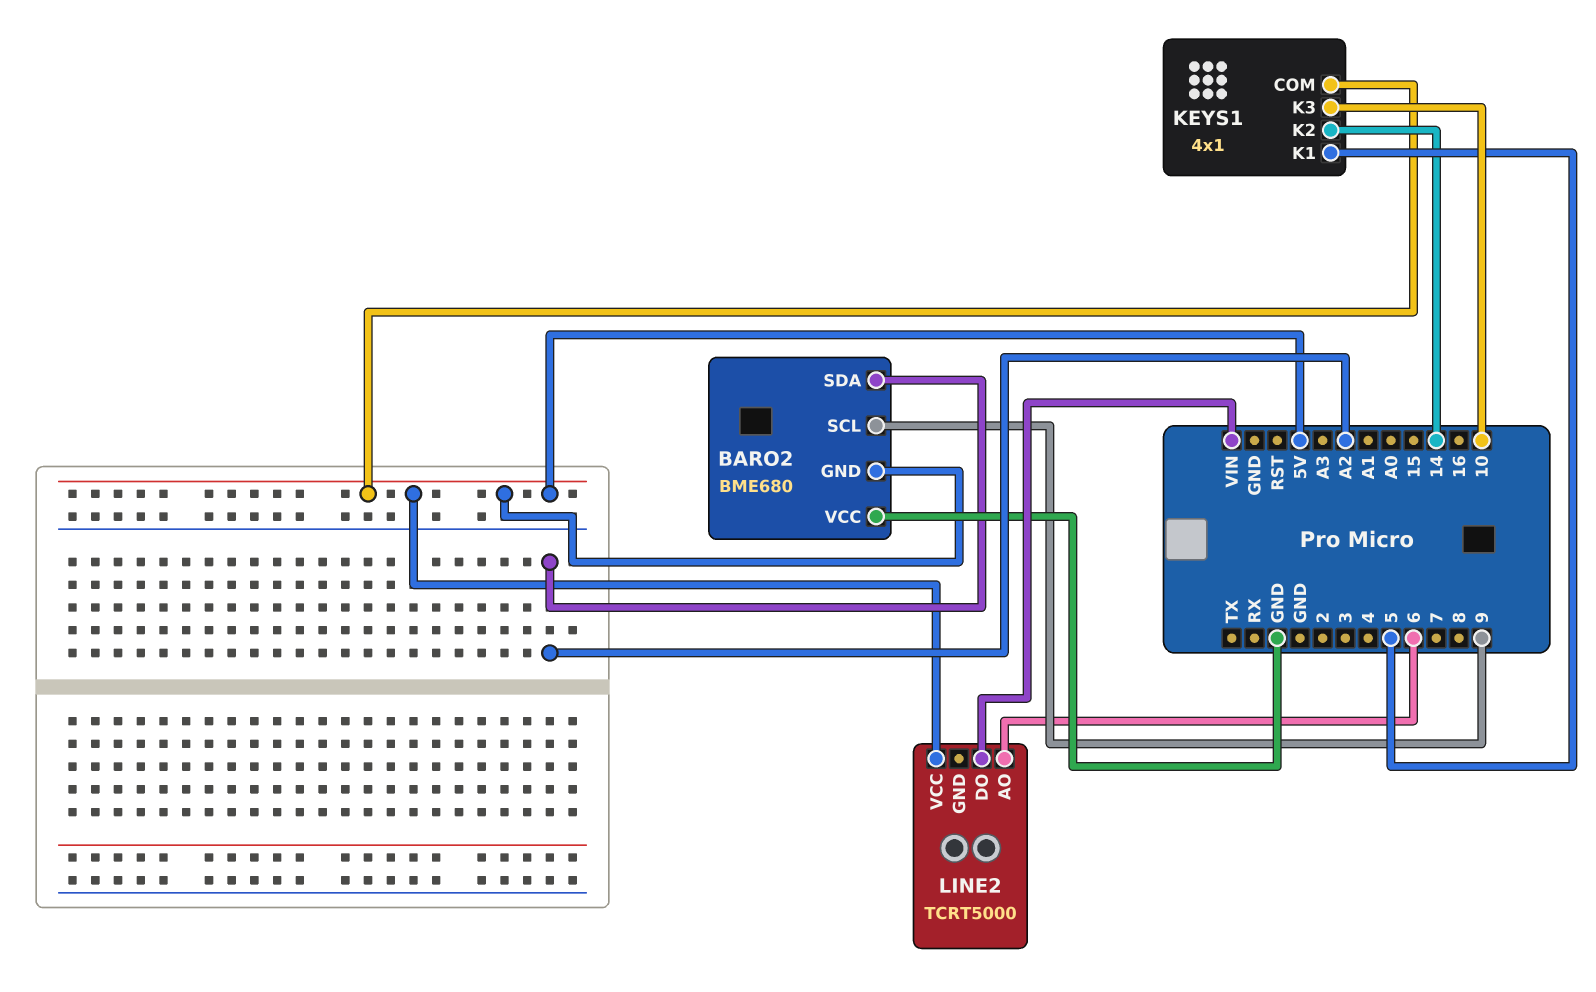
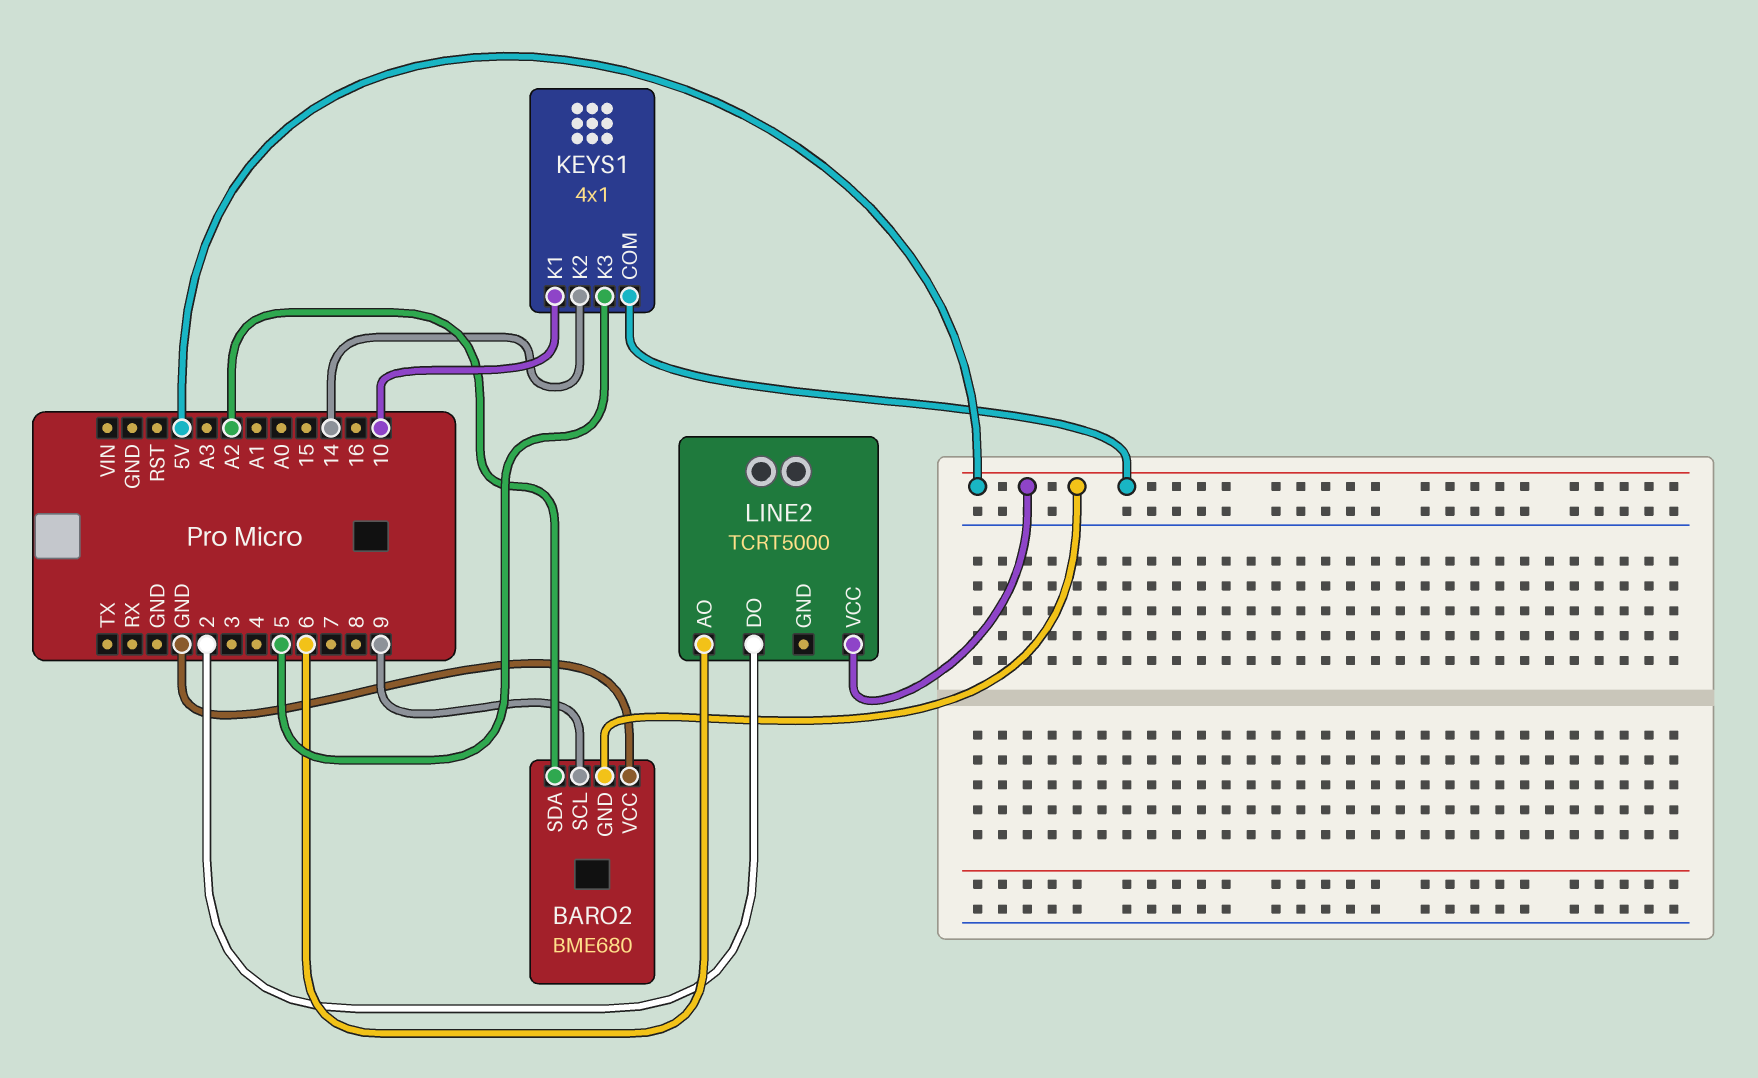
KEYS1 pin K1: 5 -> 10
KEYS1 pin K3: 10 -> 5
LINE2 pin DO: VIN -> 2

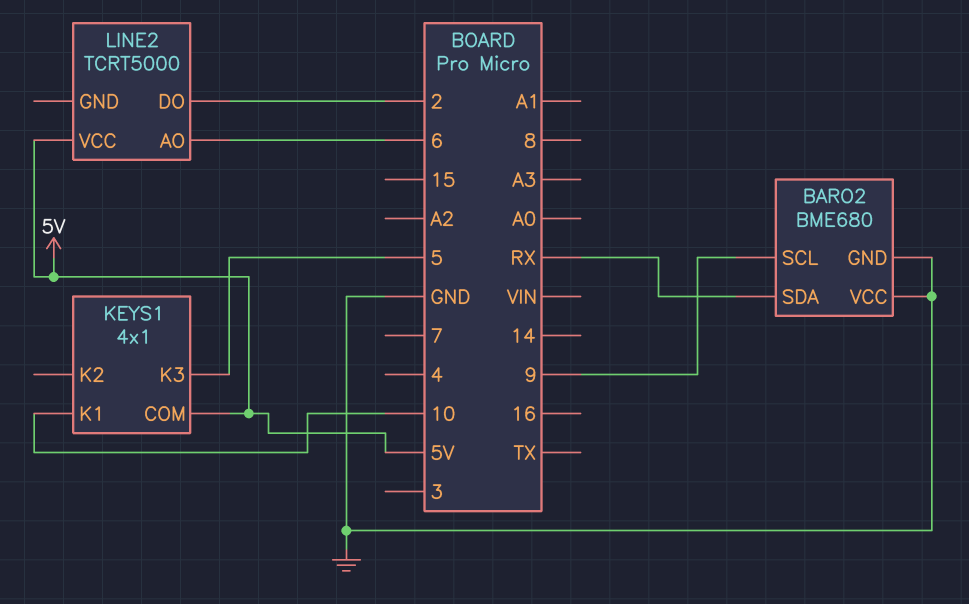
BARO2 pin GND: 5V -> GND
BARO2 pin SDA: A2 -> RX
KEYS1 pin K2: 14 -> none

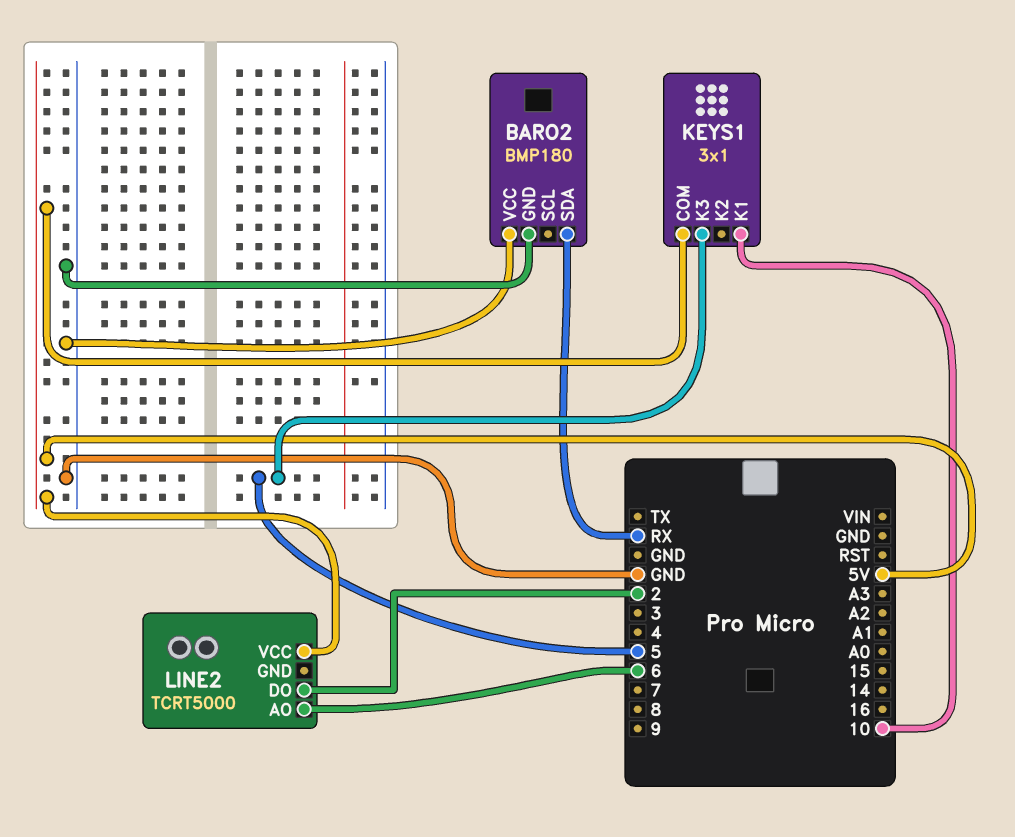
BARO2: BME680 -> BMP180
BARO2 pin SCL: 9 -> none
KEYS1: 4x1 -> 3x1

